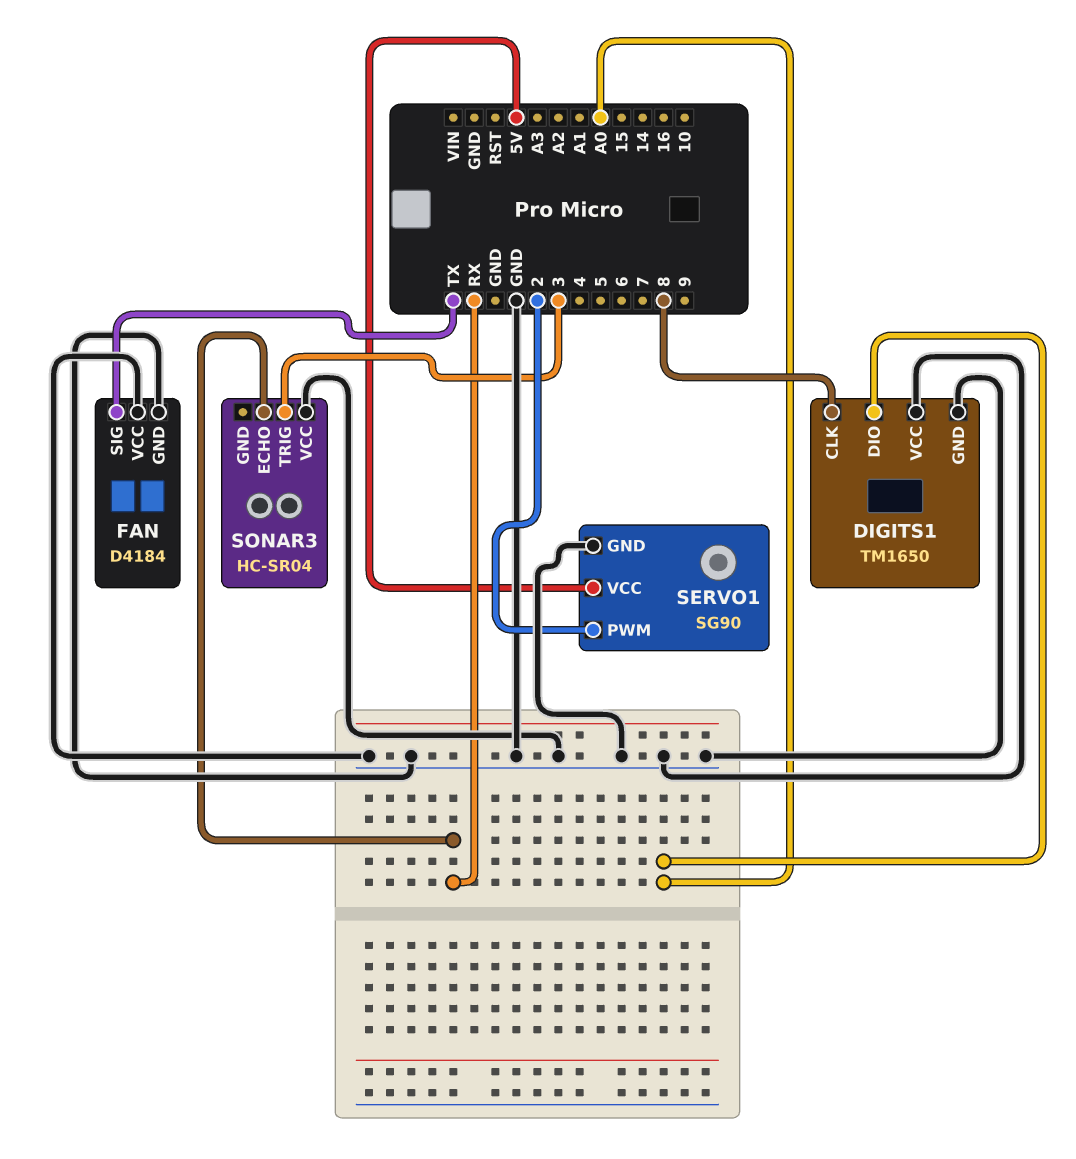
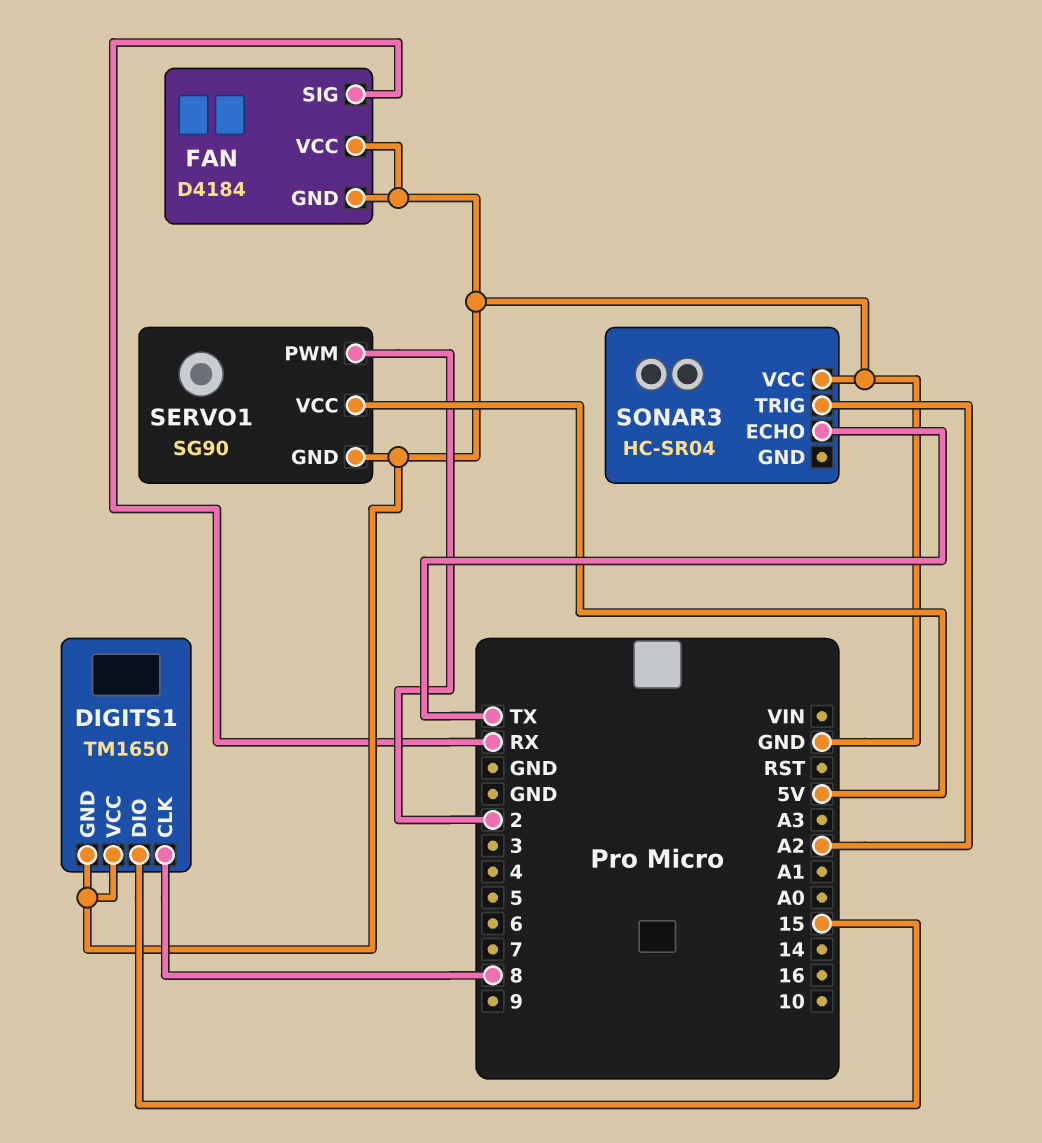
DIGITS1 pin DIO: A0 -> 15
FAN pin SIG: TX -> RX
SONAR3 pin ECHO: RX -> TX
SONAR3 pin TRIG: 3 -> A2

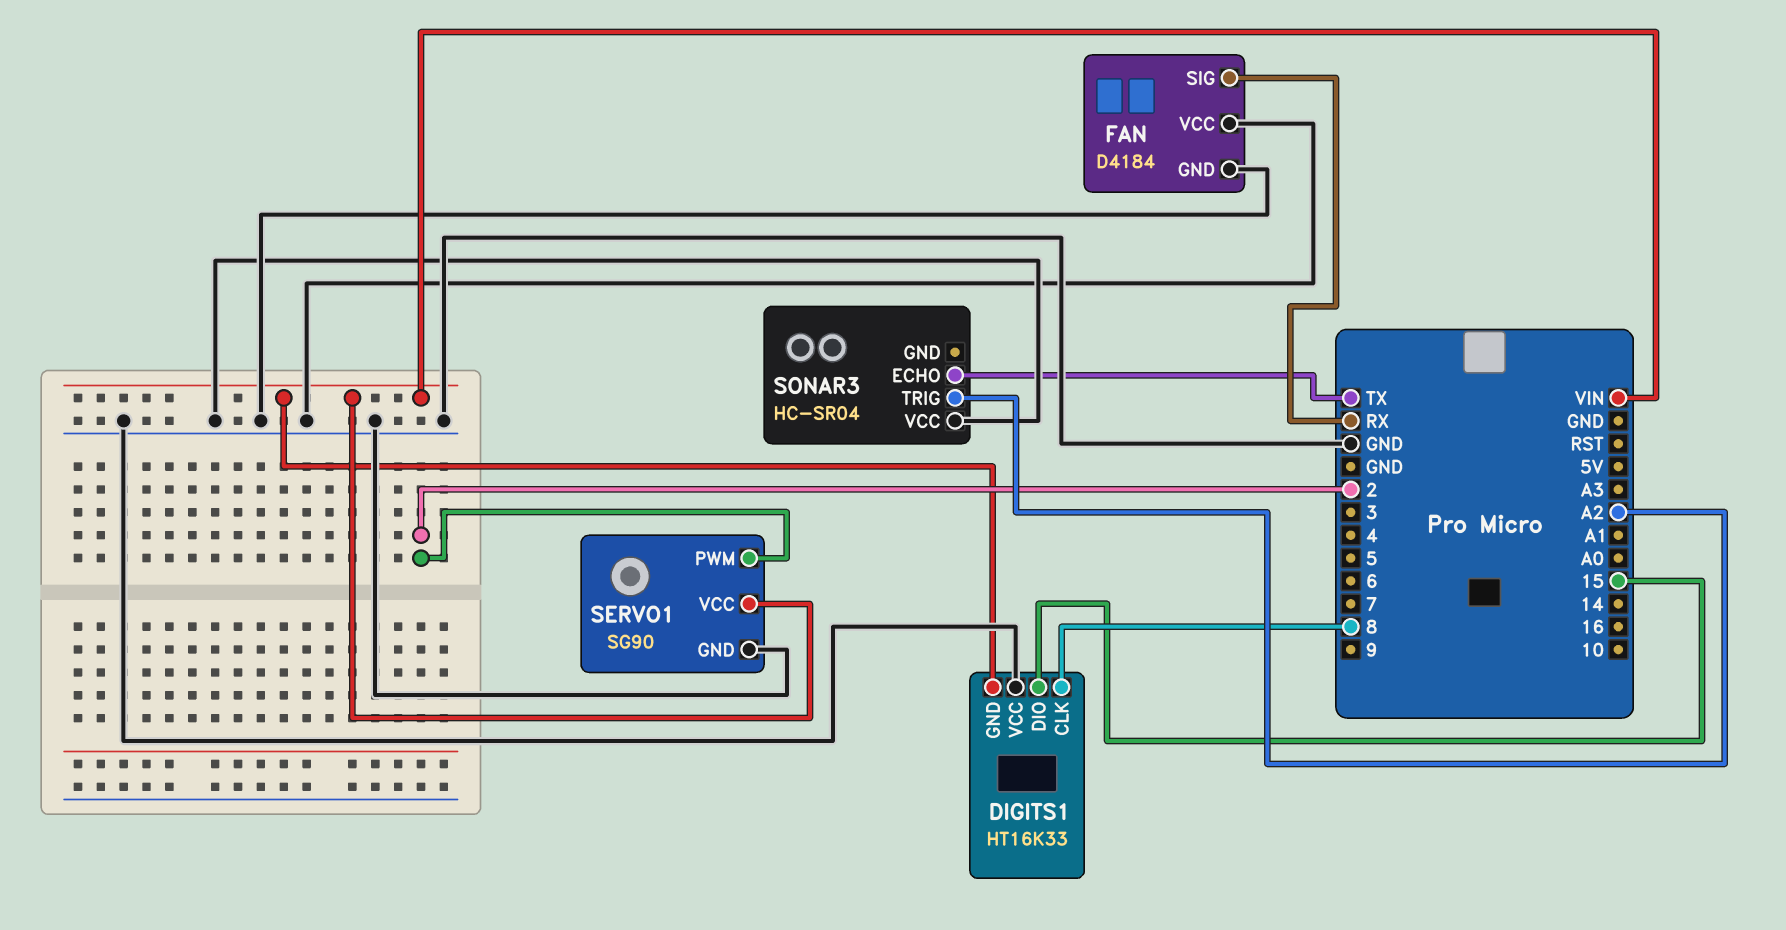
DIGITS1: TM1650 -> HT16K33
DIGITS1 pin GND: GND -> VIN
SERVO1 pin VCC: 5V -> VIN

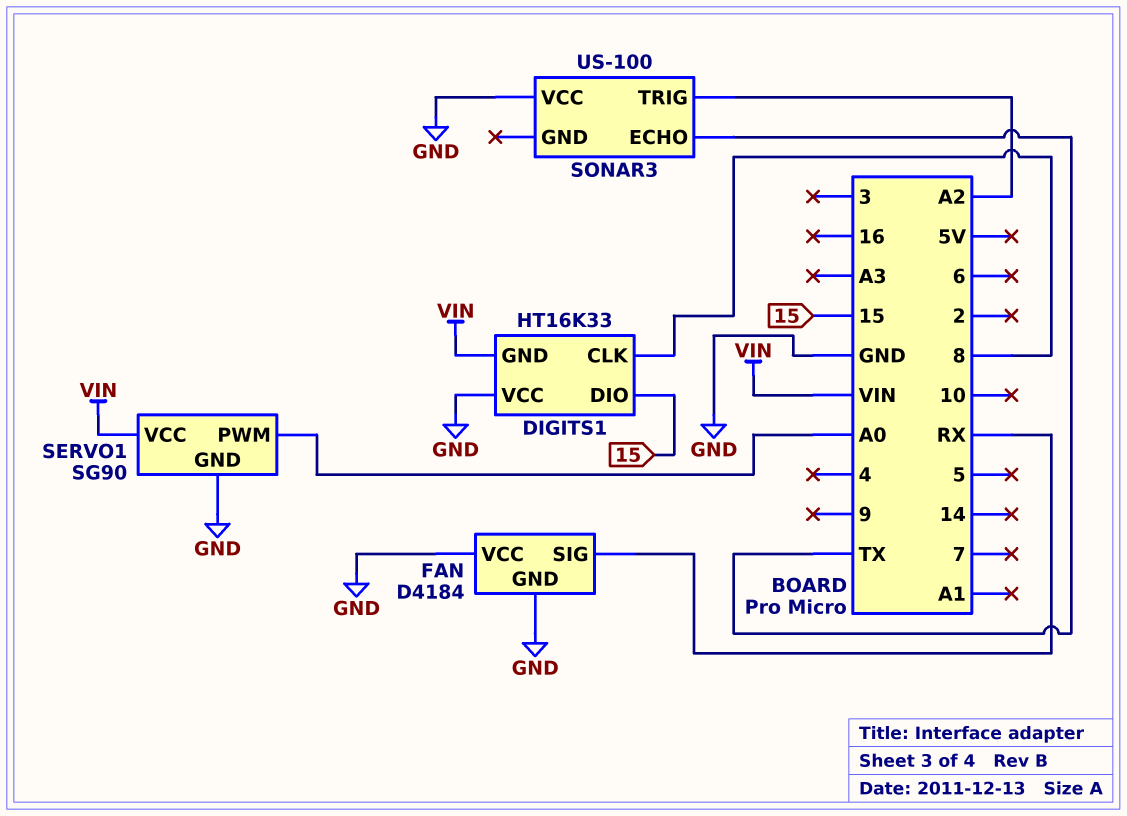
SERVO1 pin PWM: 2 -> A0
SONAR3: HC-SR04 -> US-100

